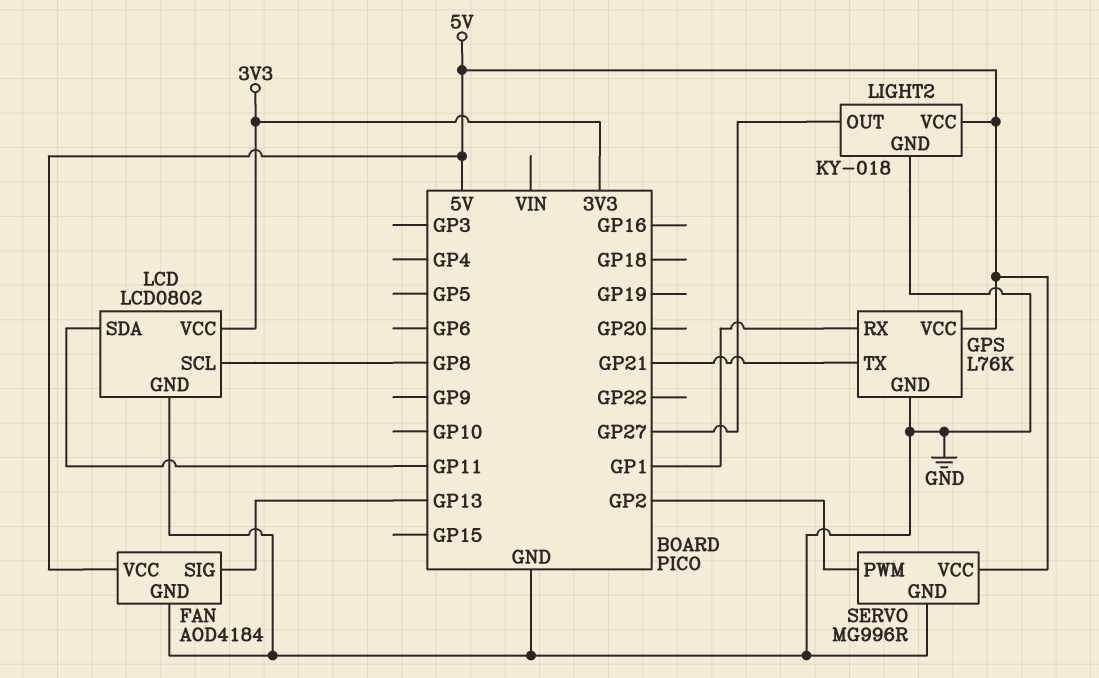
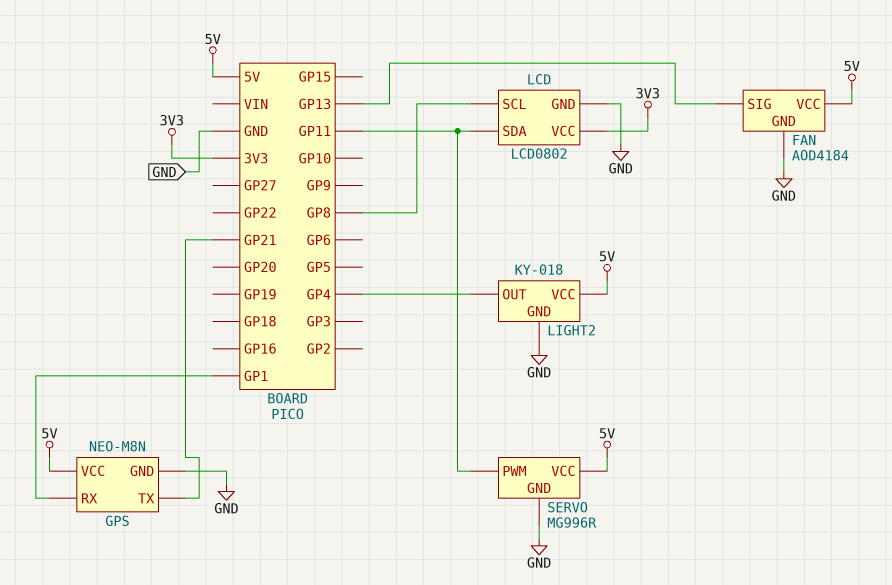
GPS: L76K -> NEO-M8N
LIGHT2 pin OUT: GP27 -> GP4
SERVO pin PWM: GP2 -> GP11

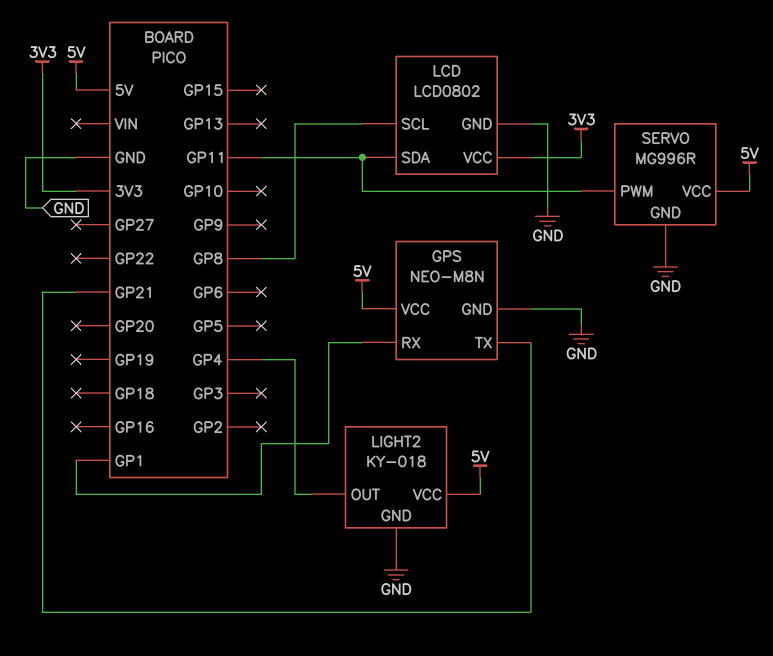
FAN: AOD4184 -> none
FAN pin GND: GND -> none
FAN pin SIG: GP13 -> none
FAN pin VCC: 5V -> none

